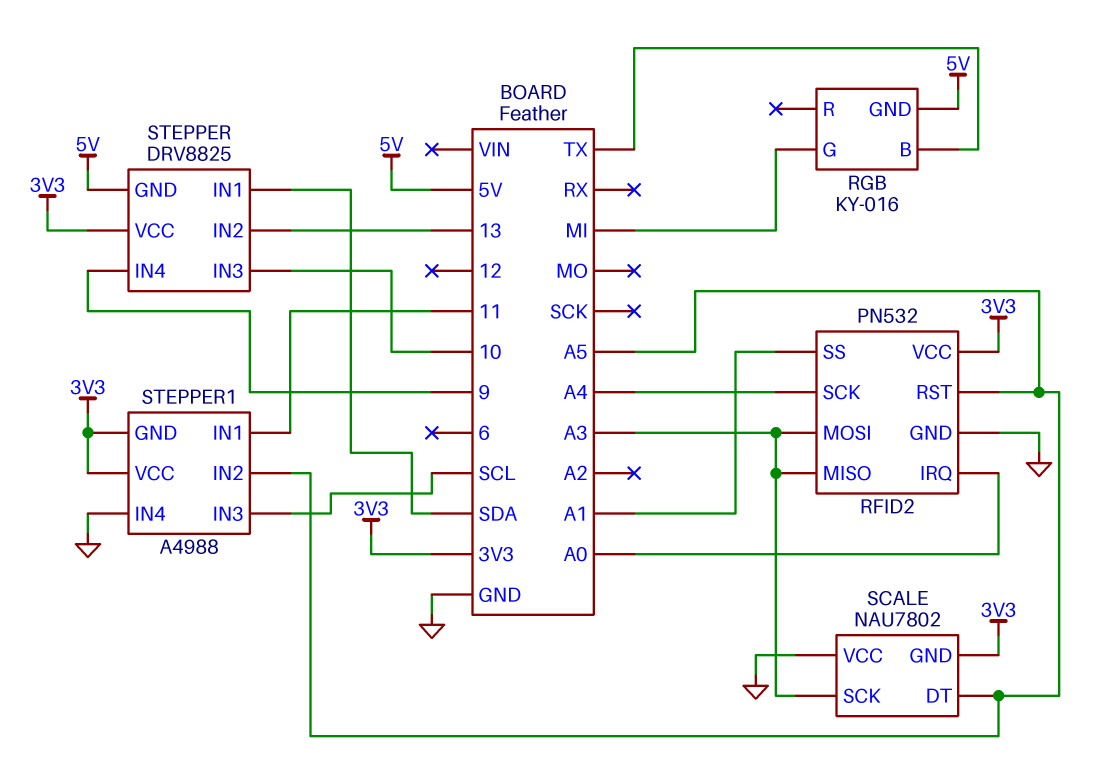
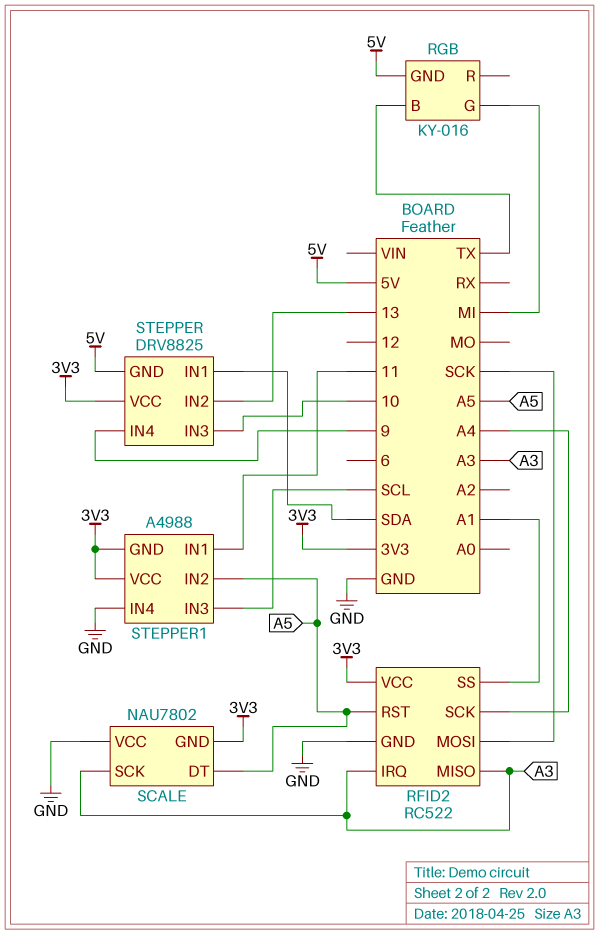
RFID2: PN532 -> RC522
RFID2 pin IRQ: A0 -> A3
RFID2 pin MOSI: A3 -> SCK

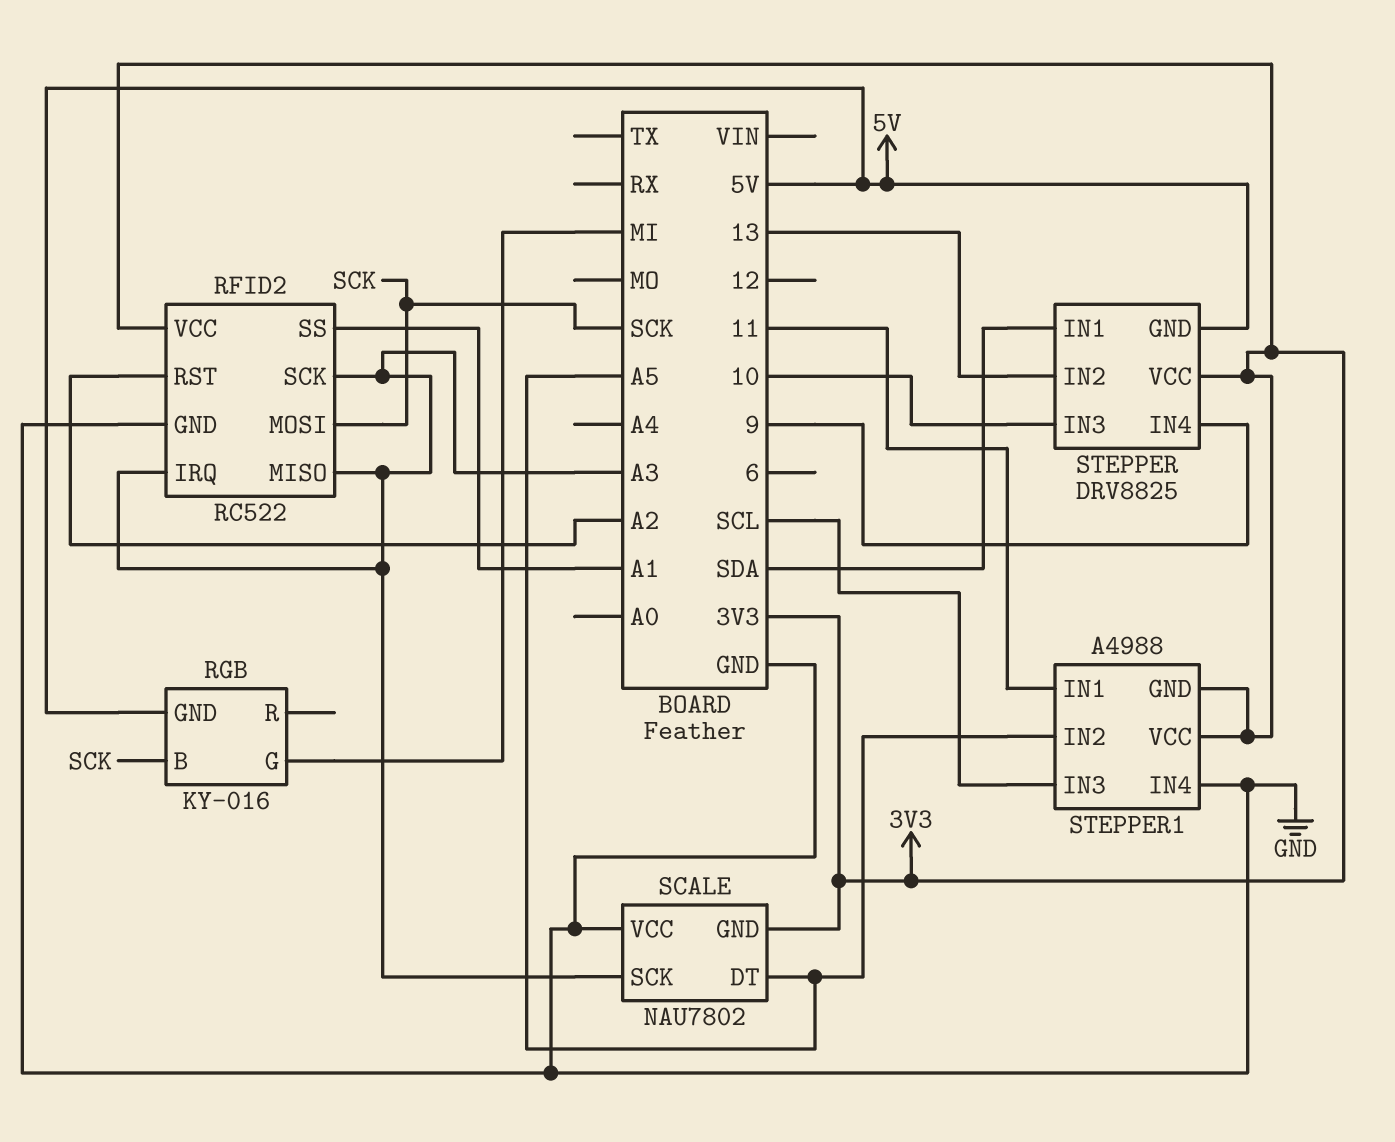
RFID2 pin RST: A5 -> A2
RFID2 pin SCK: A4 -> A3
RGB pin B: TX -> SCK

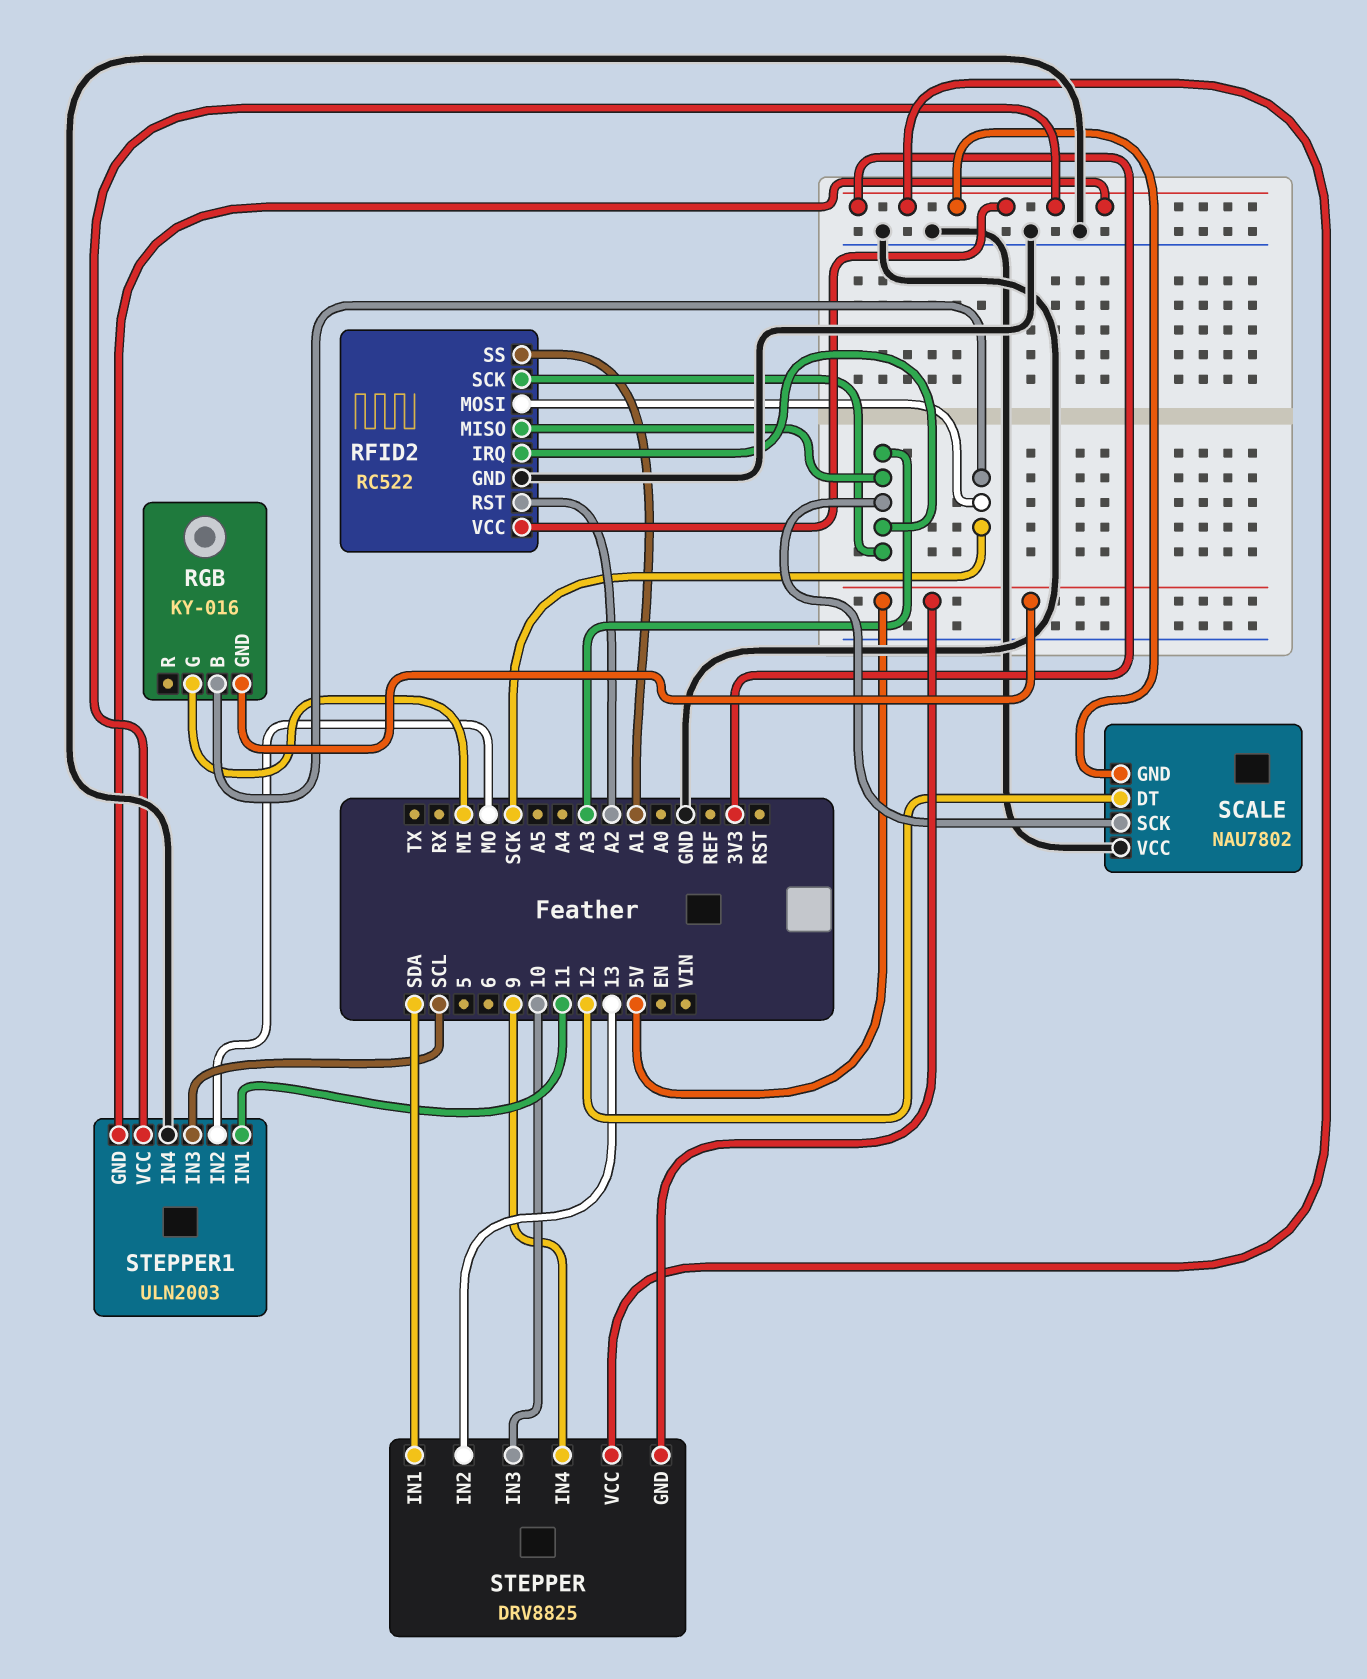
SCALE pin DT: A5 -> 12
STEPPER1: A4988 -> ULN2003
STEPPER1 pin IN2: A5 -> MO

